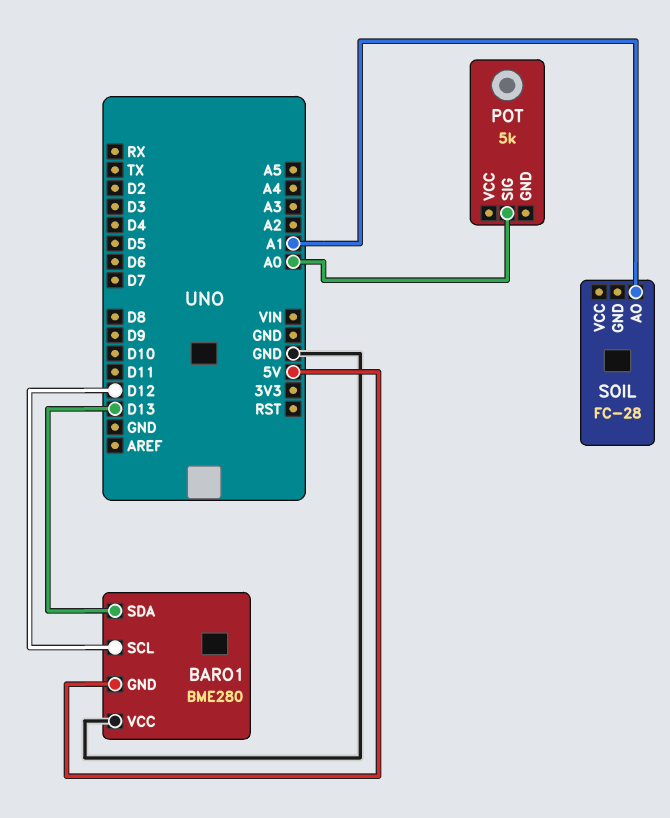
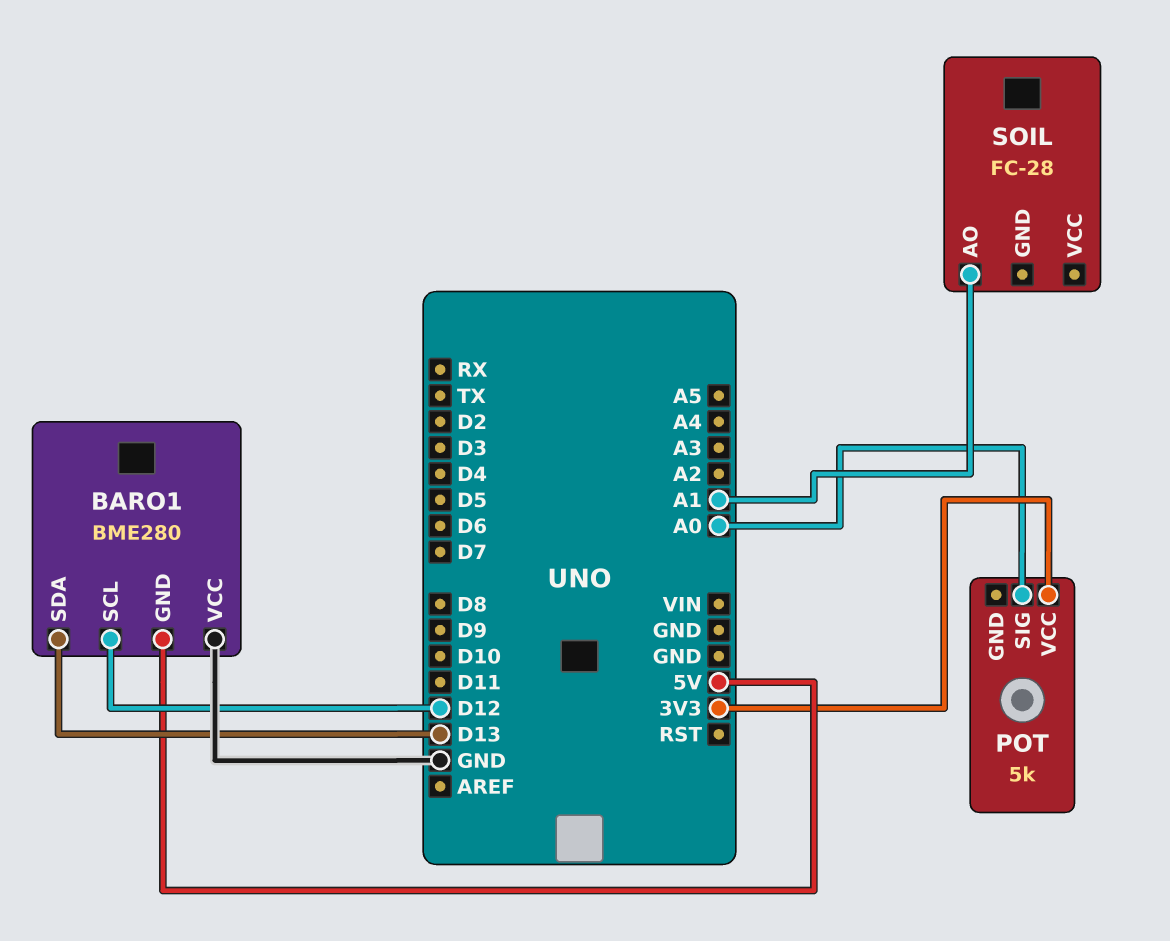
POT pin VCC: none -> 3V3

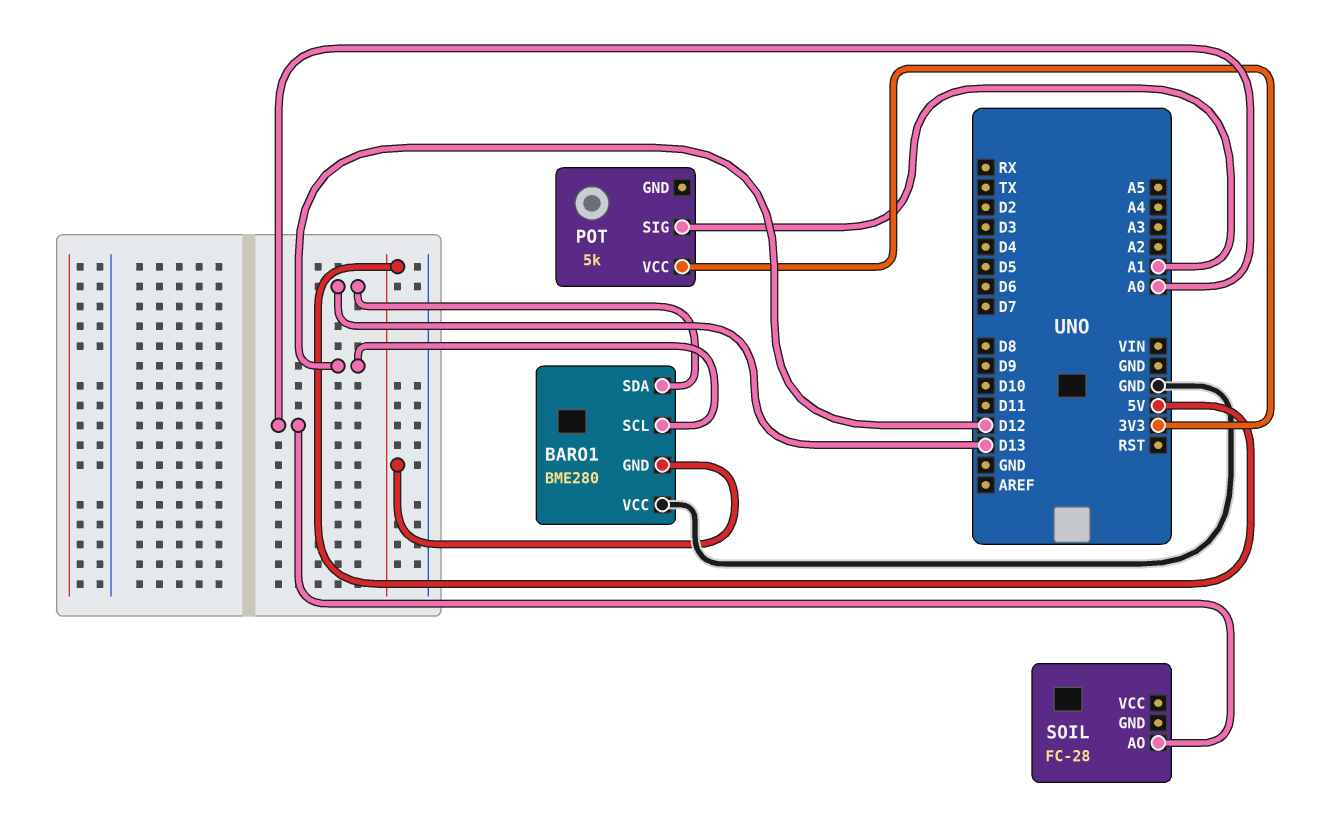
POT pin SIG: A0 -> A1
SOIL pin AO: A1 -> A0

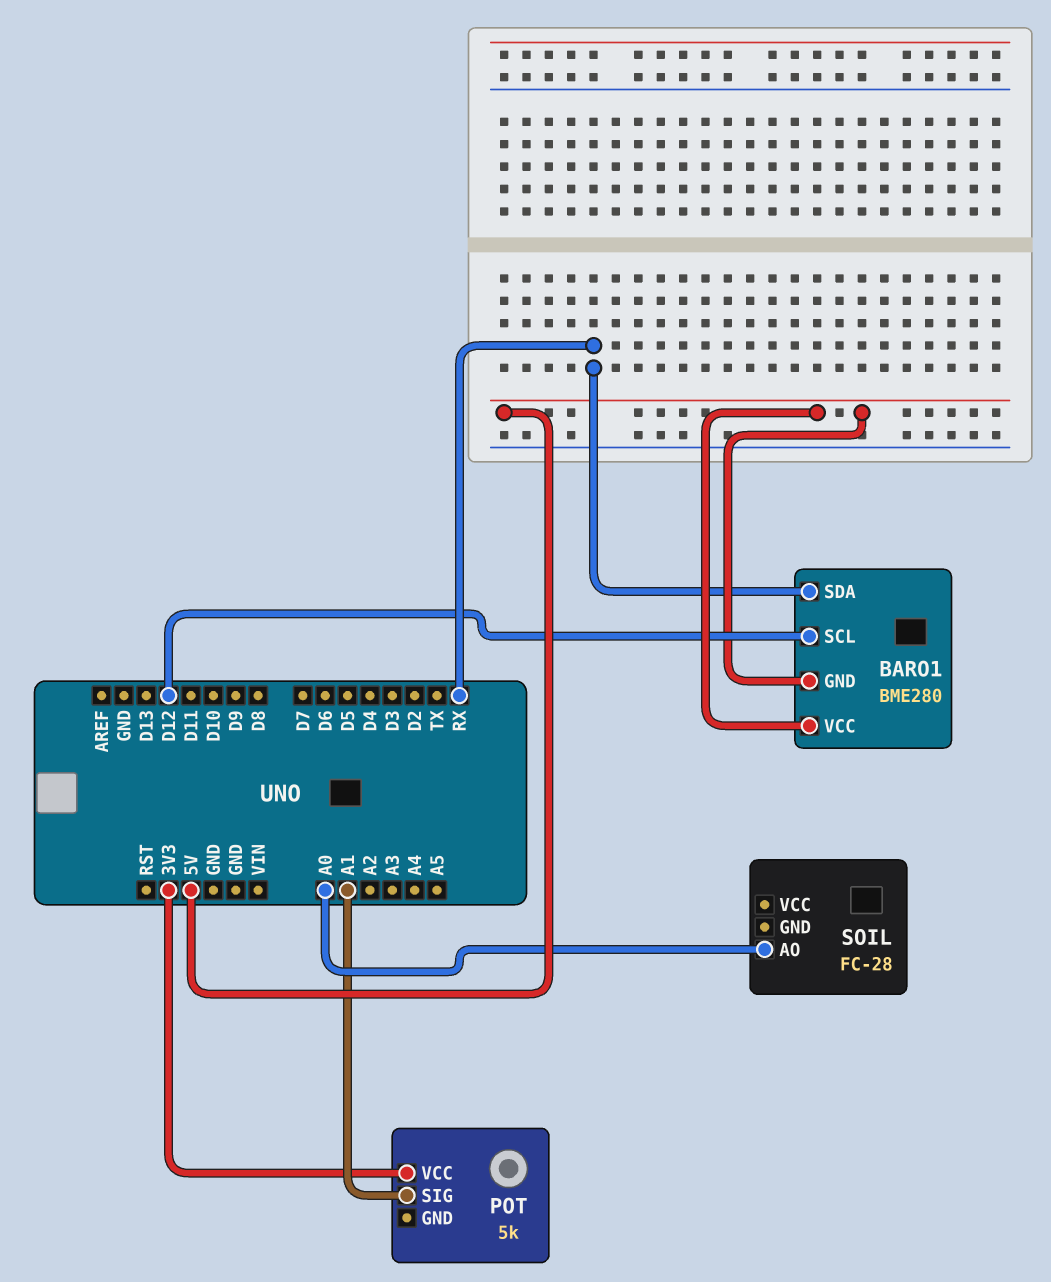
BARO1 pin SDA: D13 -> RX
BARO1 pin VCC: GND -> 5V

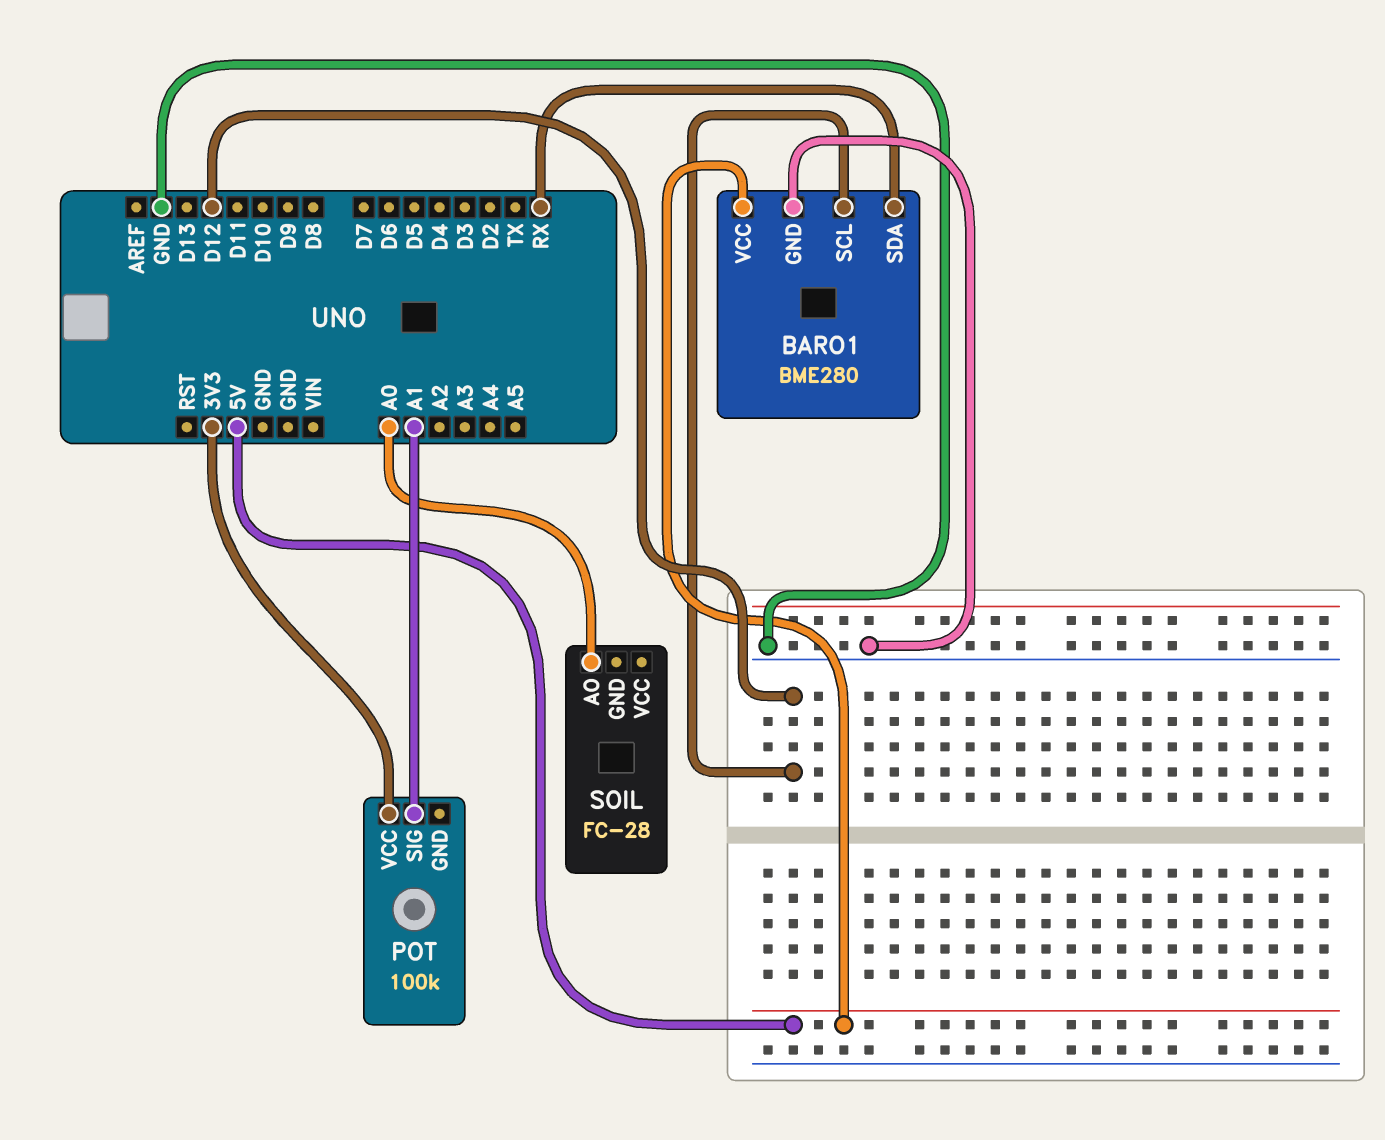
BARO1 pin GND: 5V -> GND
POT: 5k -> 100k

